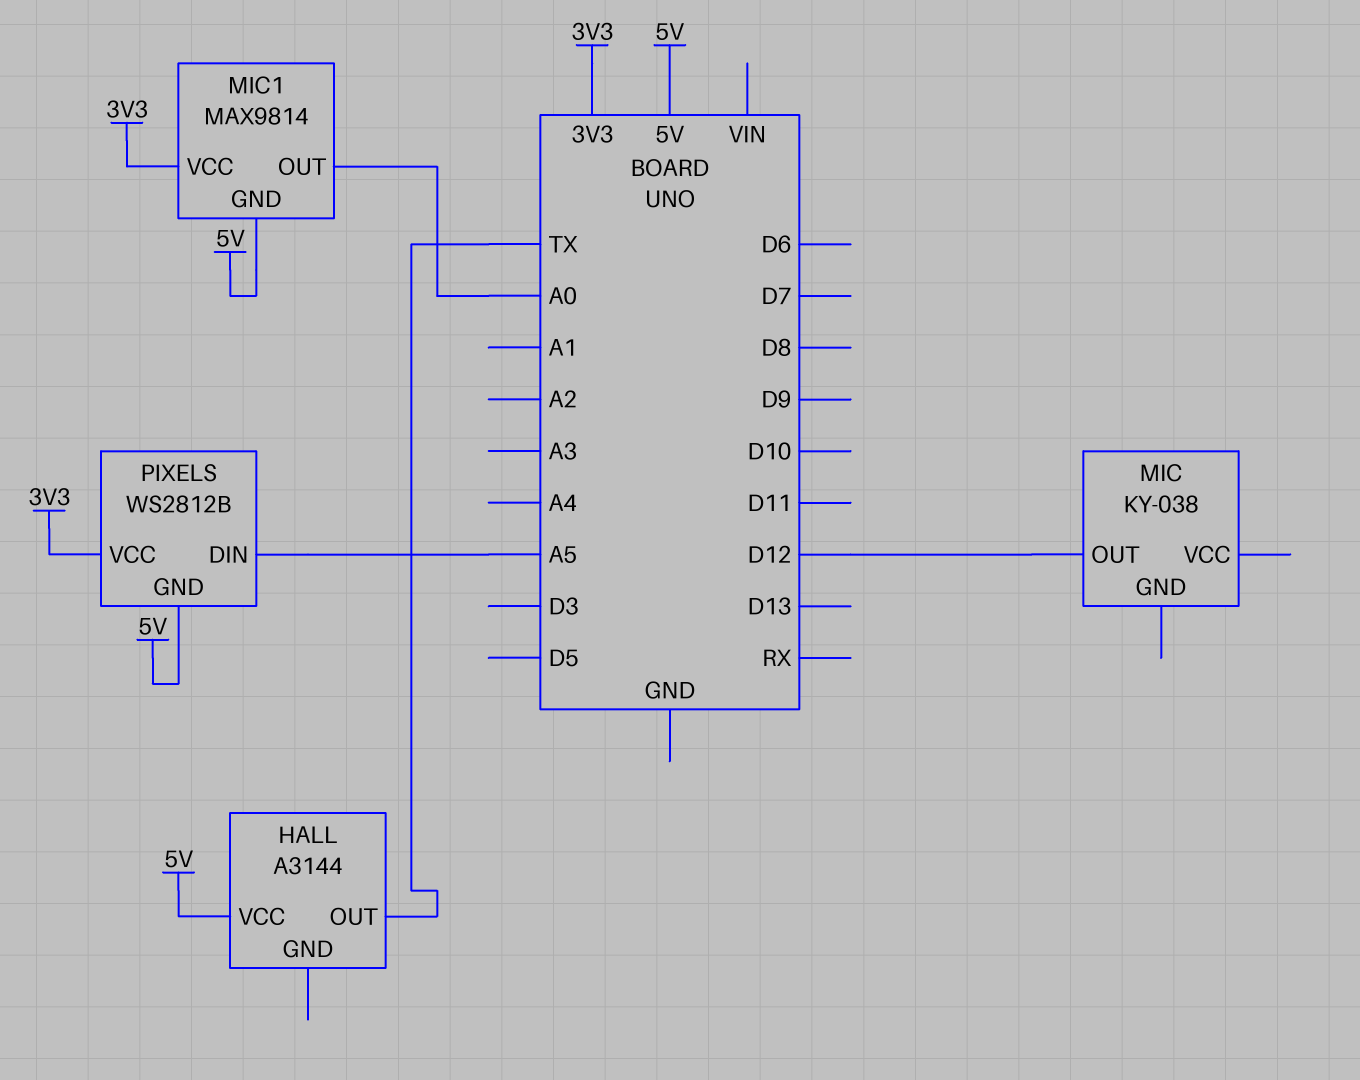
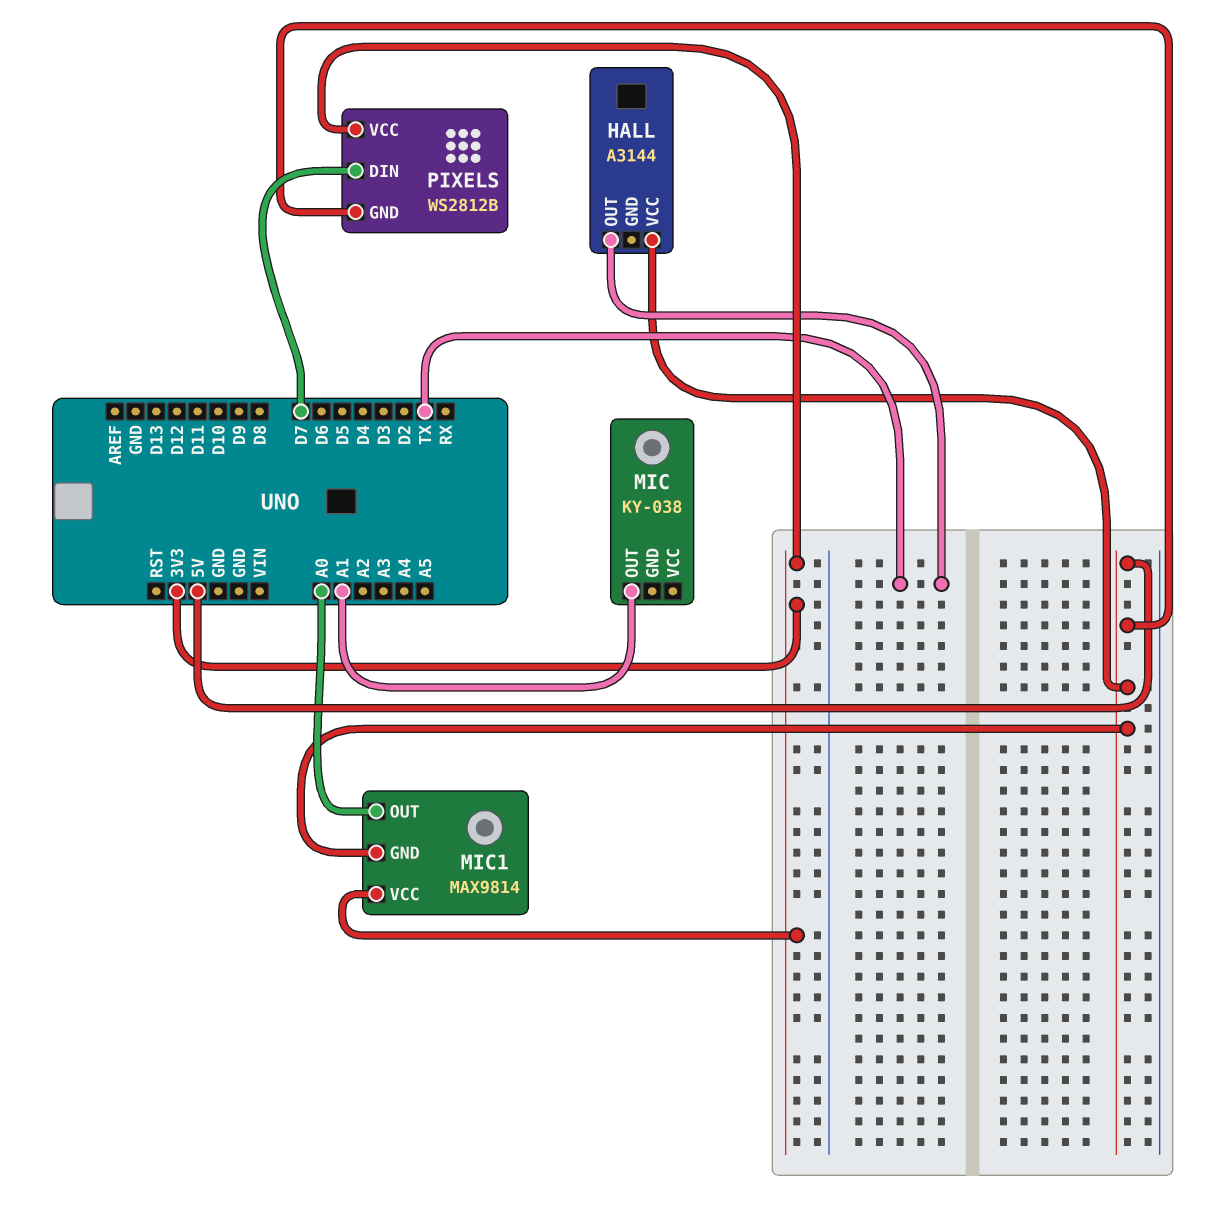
MIC pin OUT: D12 -> A1
PIXELS pin DIN: A5 -> D7

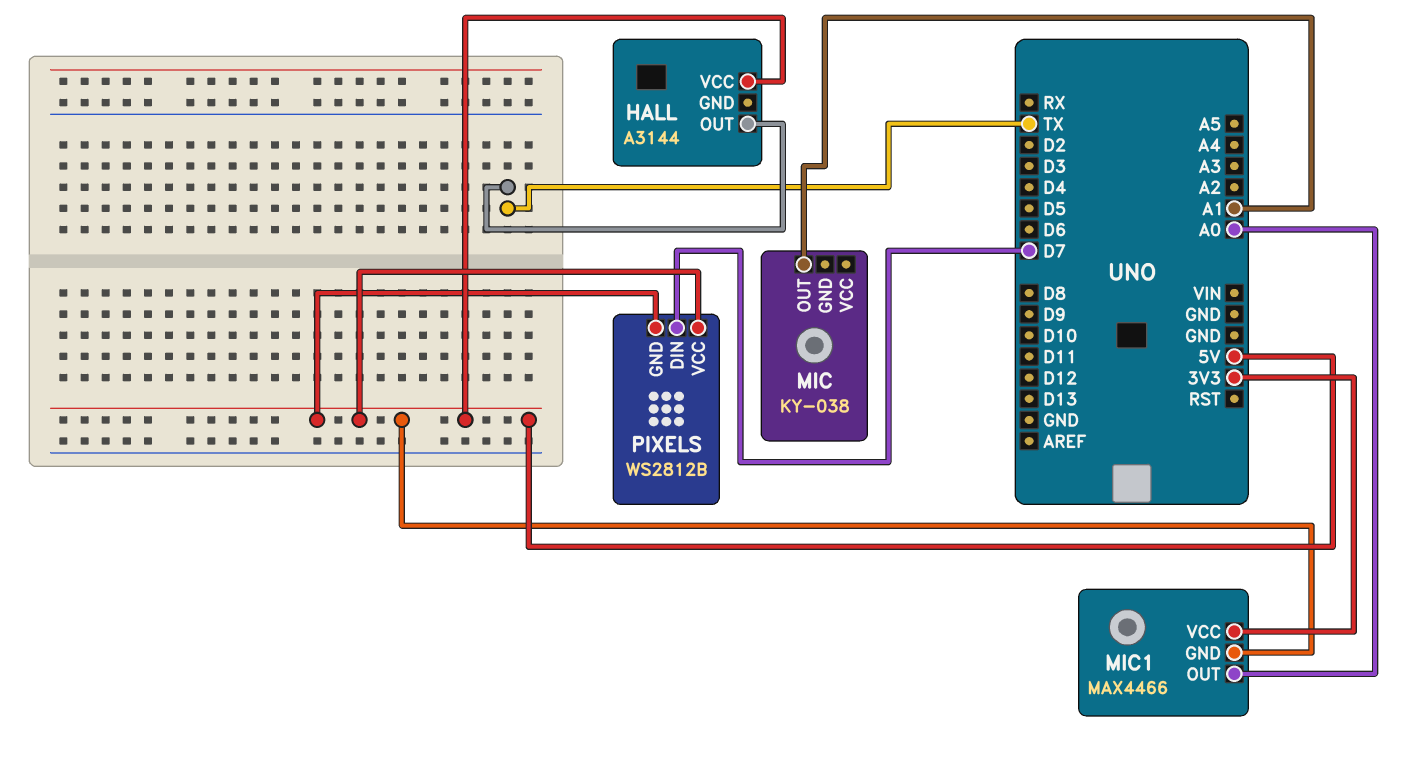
MIC1: MAX9814 -> MAX4466
PIXELS pin VCC: 3V3 -> 5V

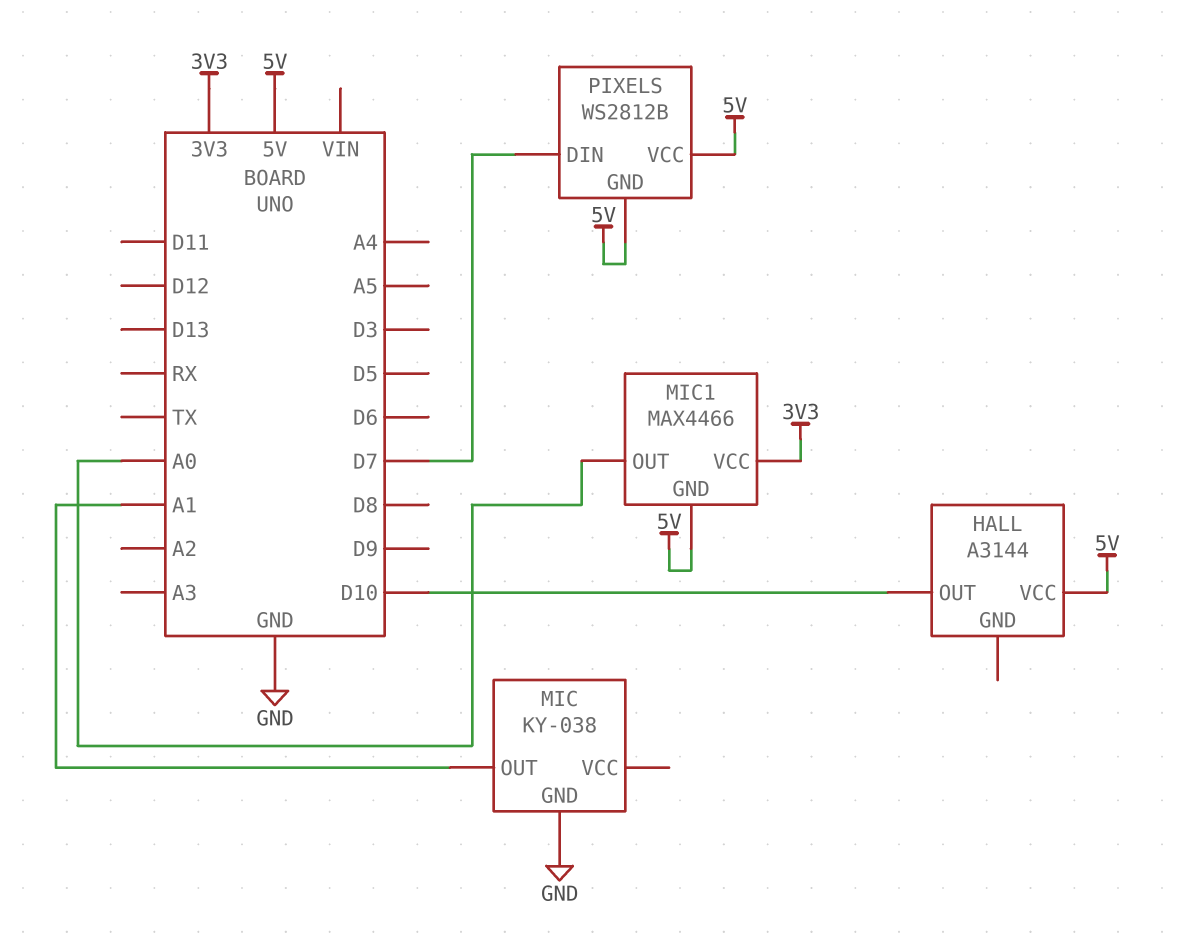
HALL pin OUT: TX -> D10
MIC pin GND: none -> GND

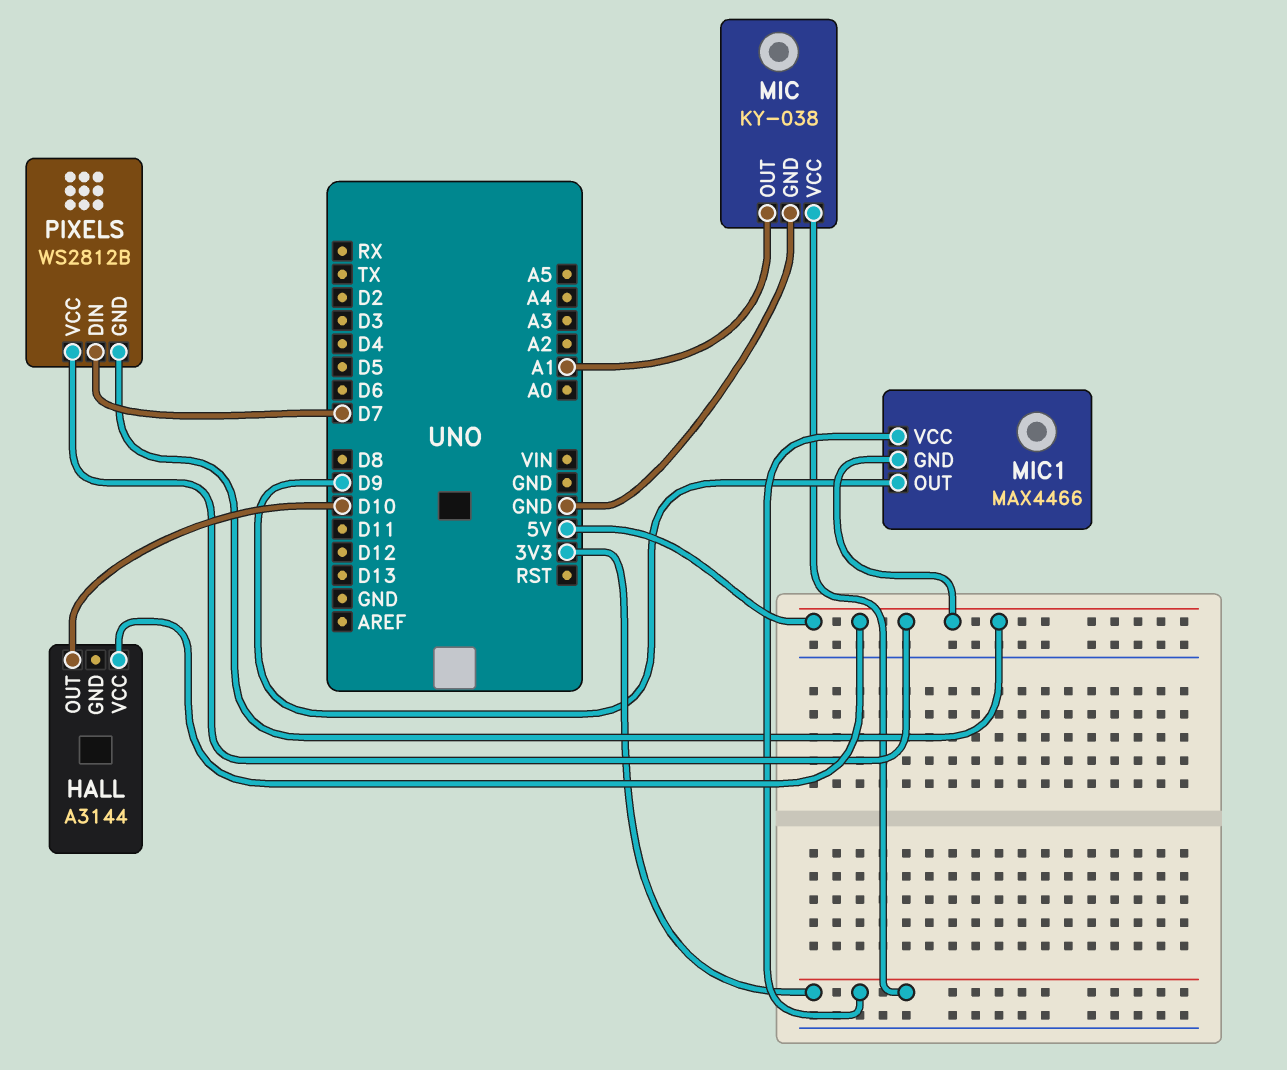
MIC pin VCC: none -> 3V3
MIC1 pin OUT: A0 -> D9

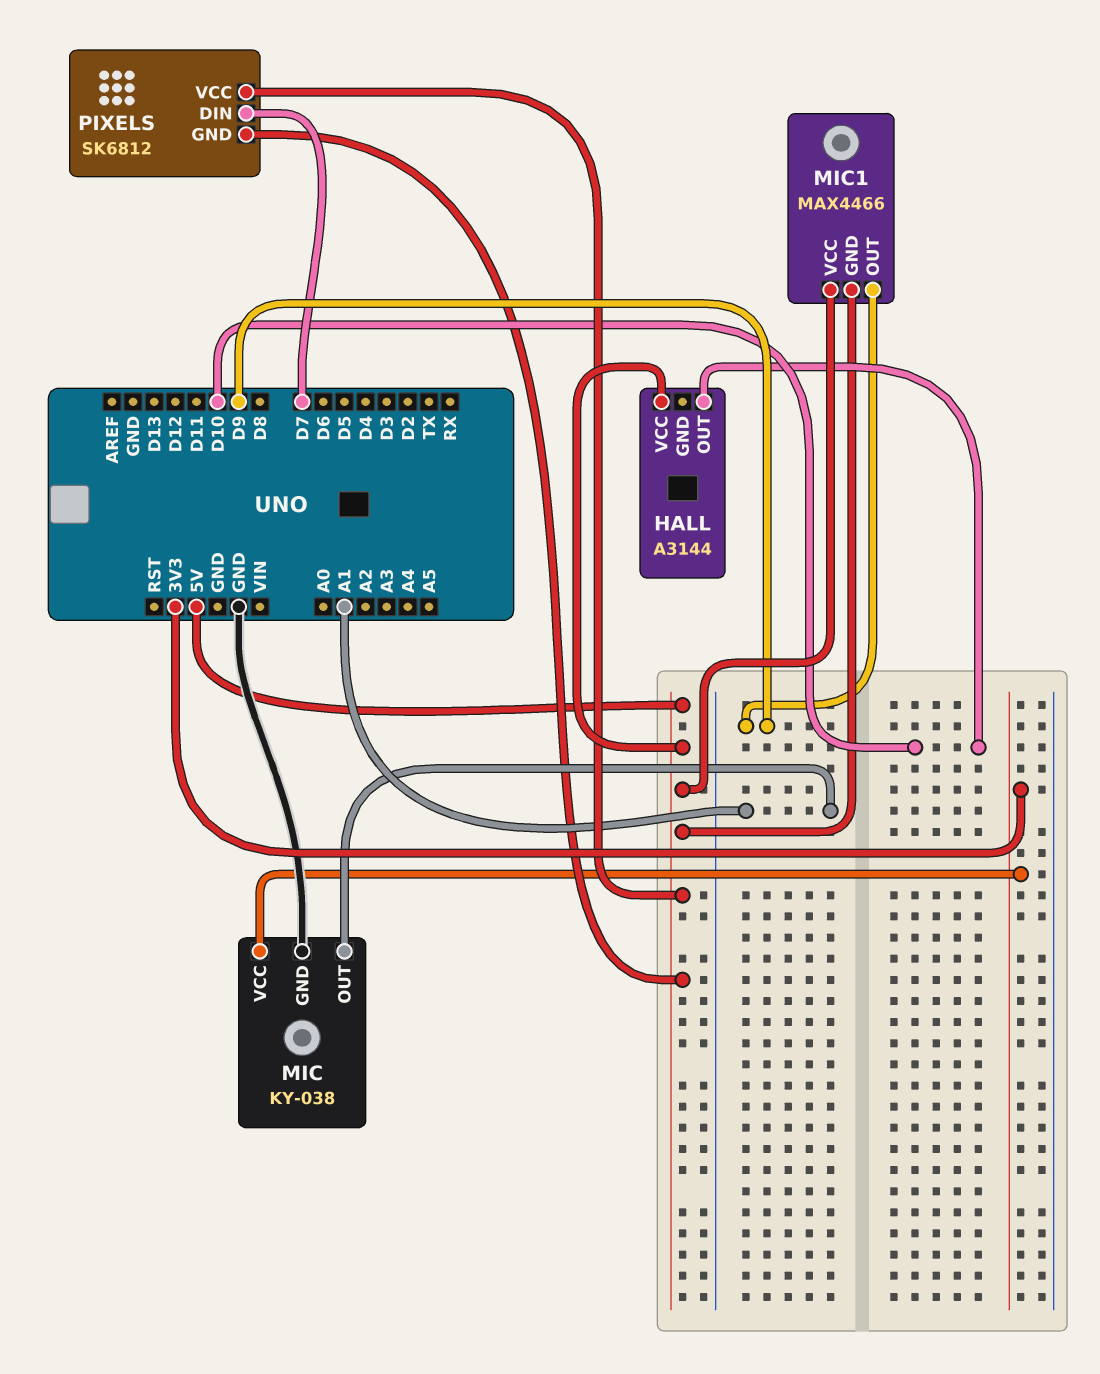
MIC1 pin VCC: 3V3 -> 5V
PIXELS: WS2812B -> SK6812

